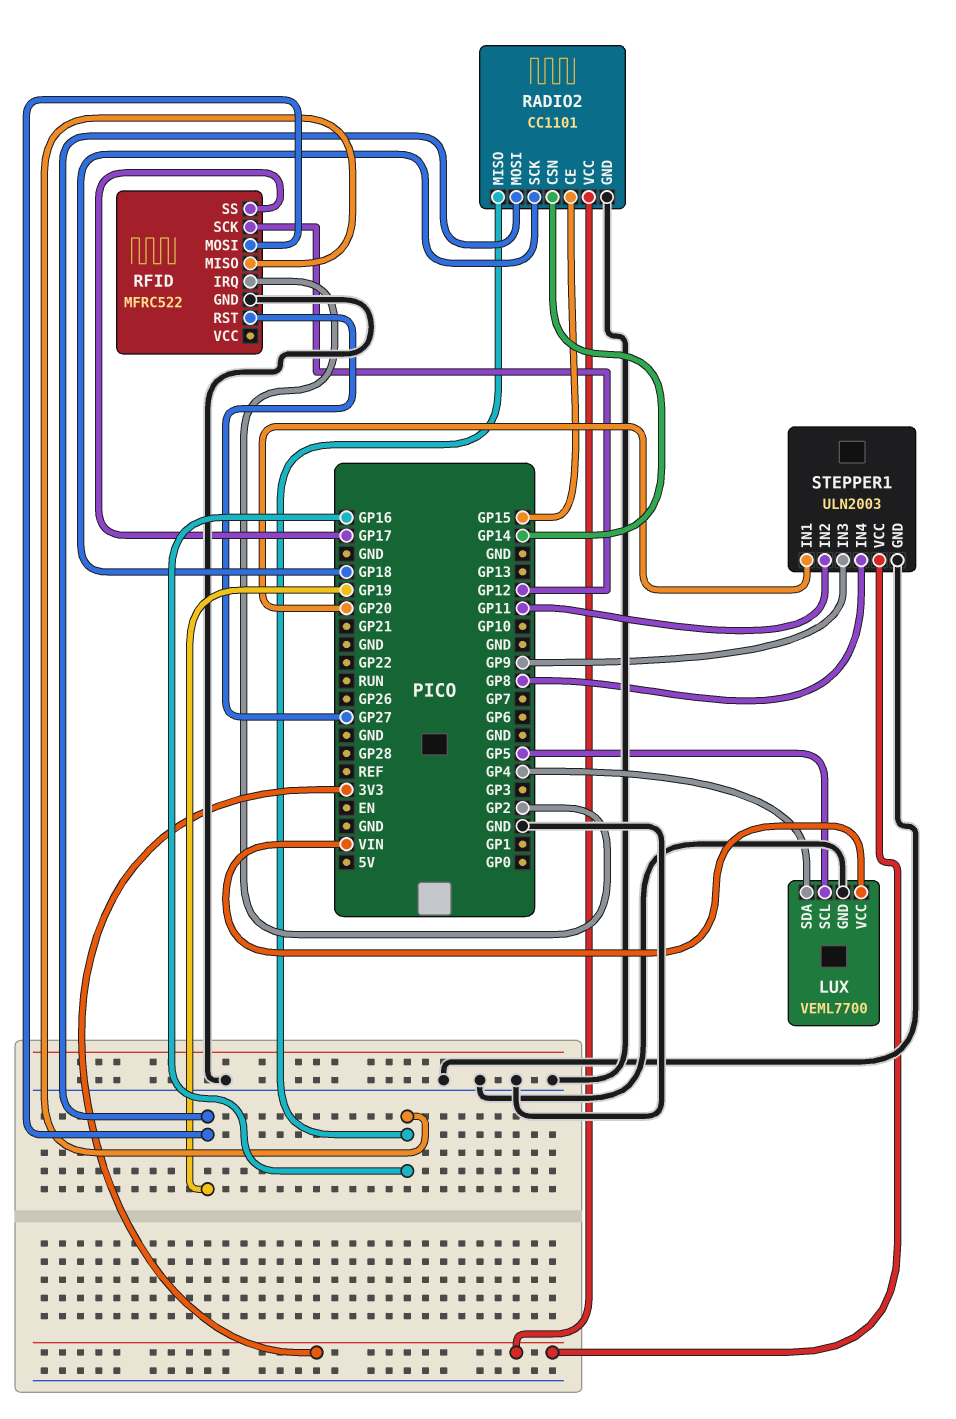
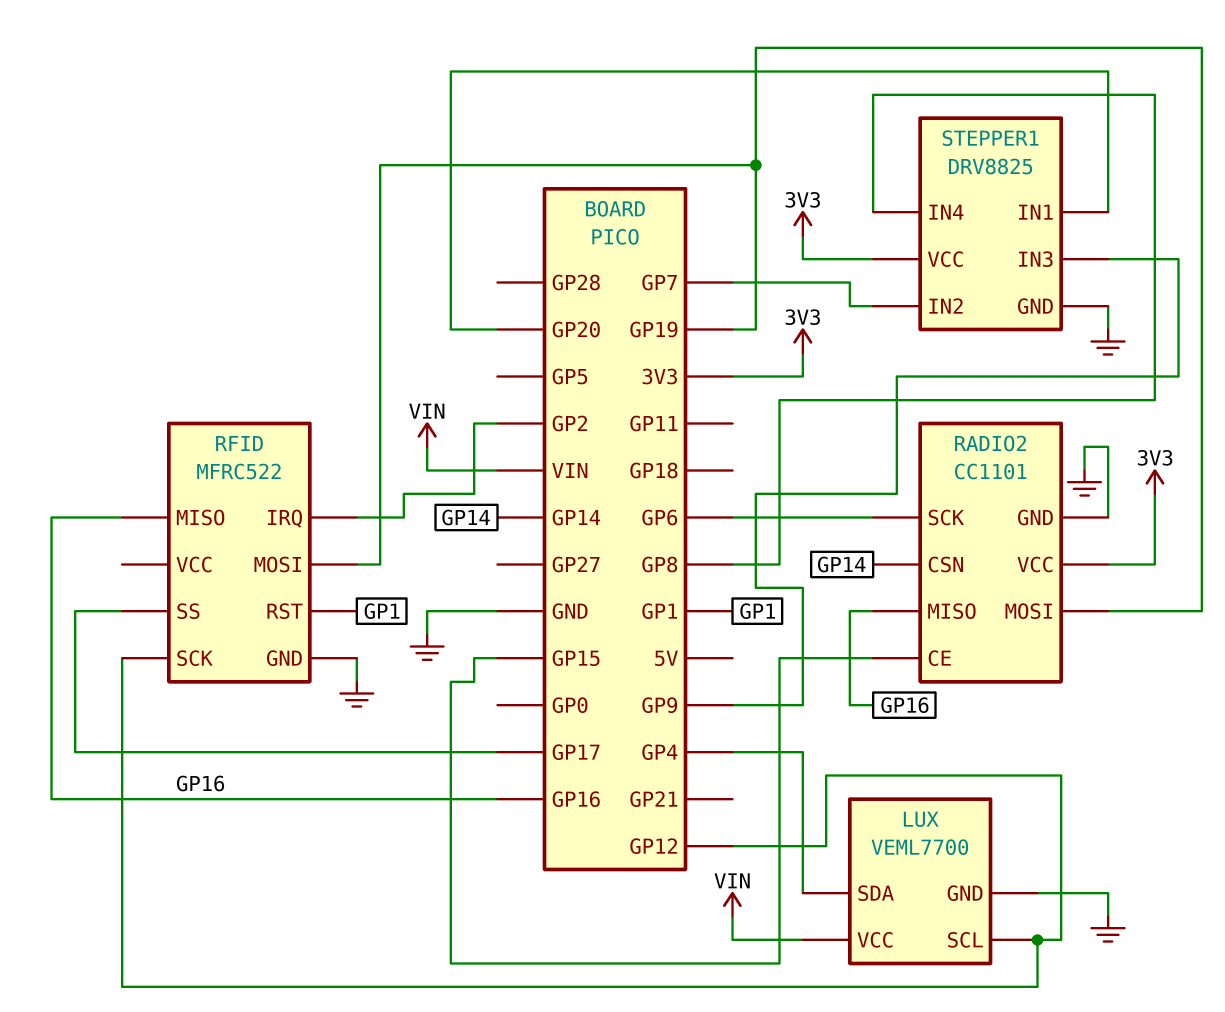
LUX pin SCL: GP5 -> GP12
RADIO2 pin SCK: GP18 -> GP6
RFID pin RST: GP27 -> GP1
STEPPER1: ULN2003 -> DRV8825
STEPPER1 pin IN2: GP11 -> GP7

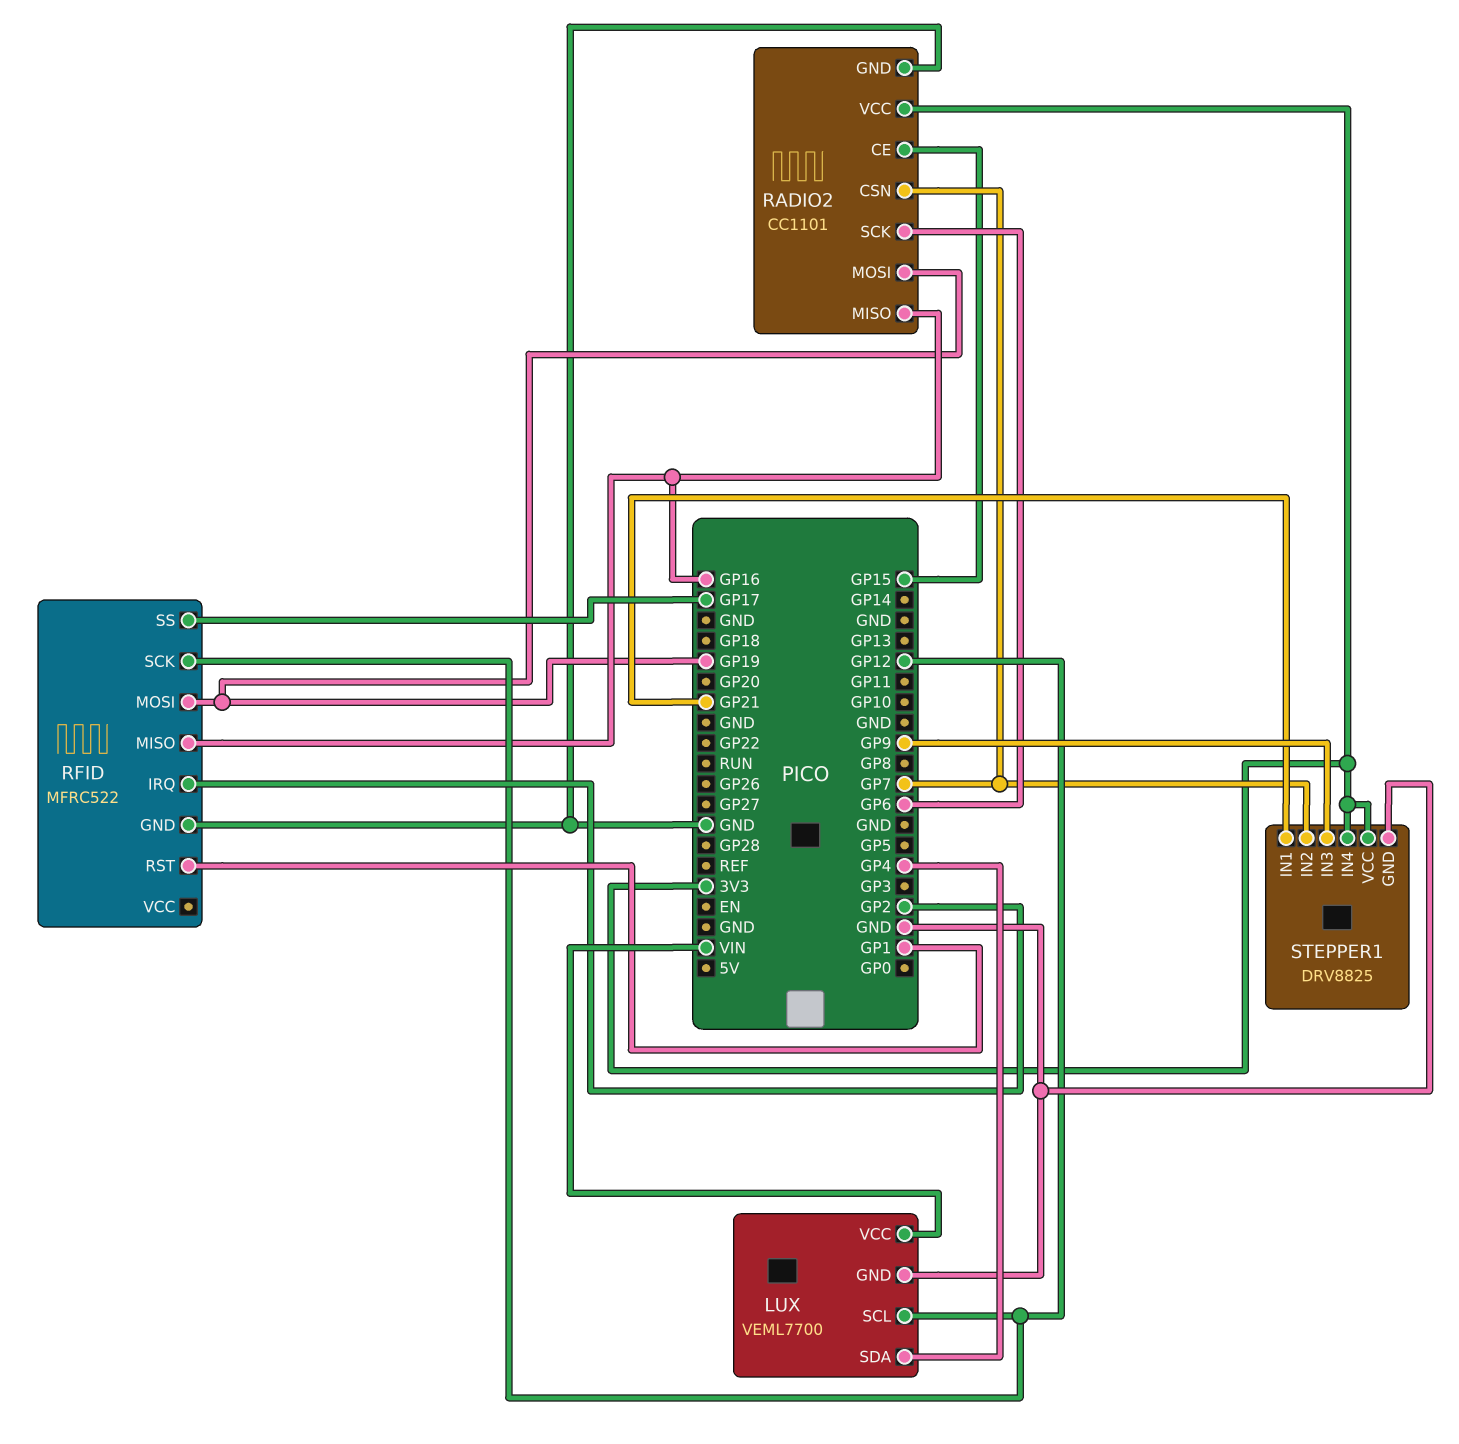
RADIO2 pin CSN: GP14 -> GP7
STEPPER1 pin IN1: GP20 -> GP21
STEPPER1 pin IN4: GP8 -> 3V3

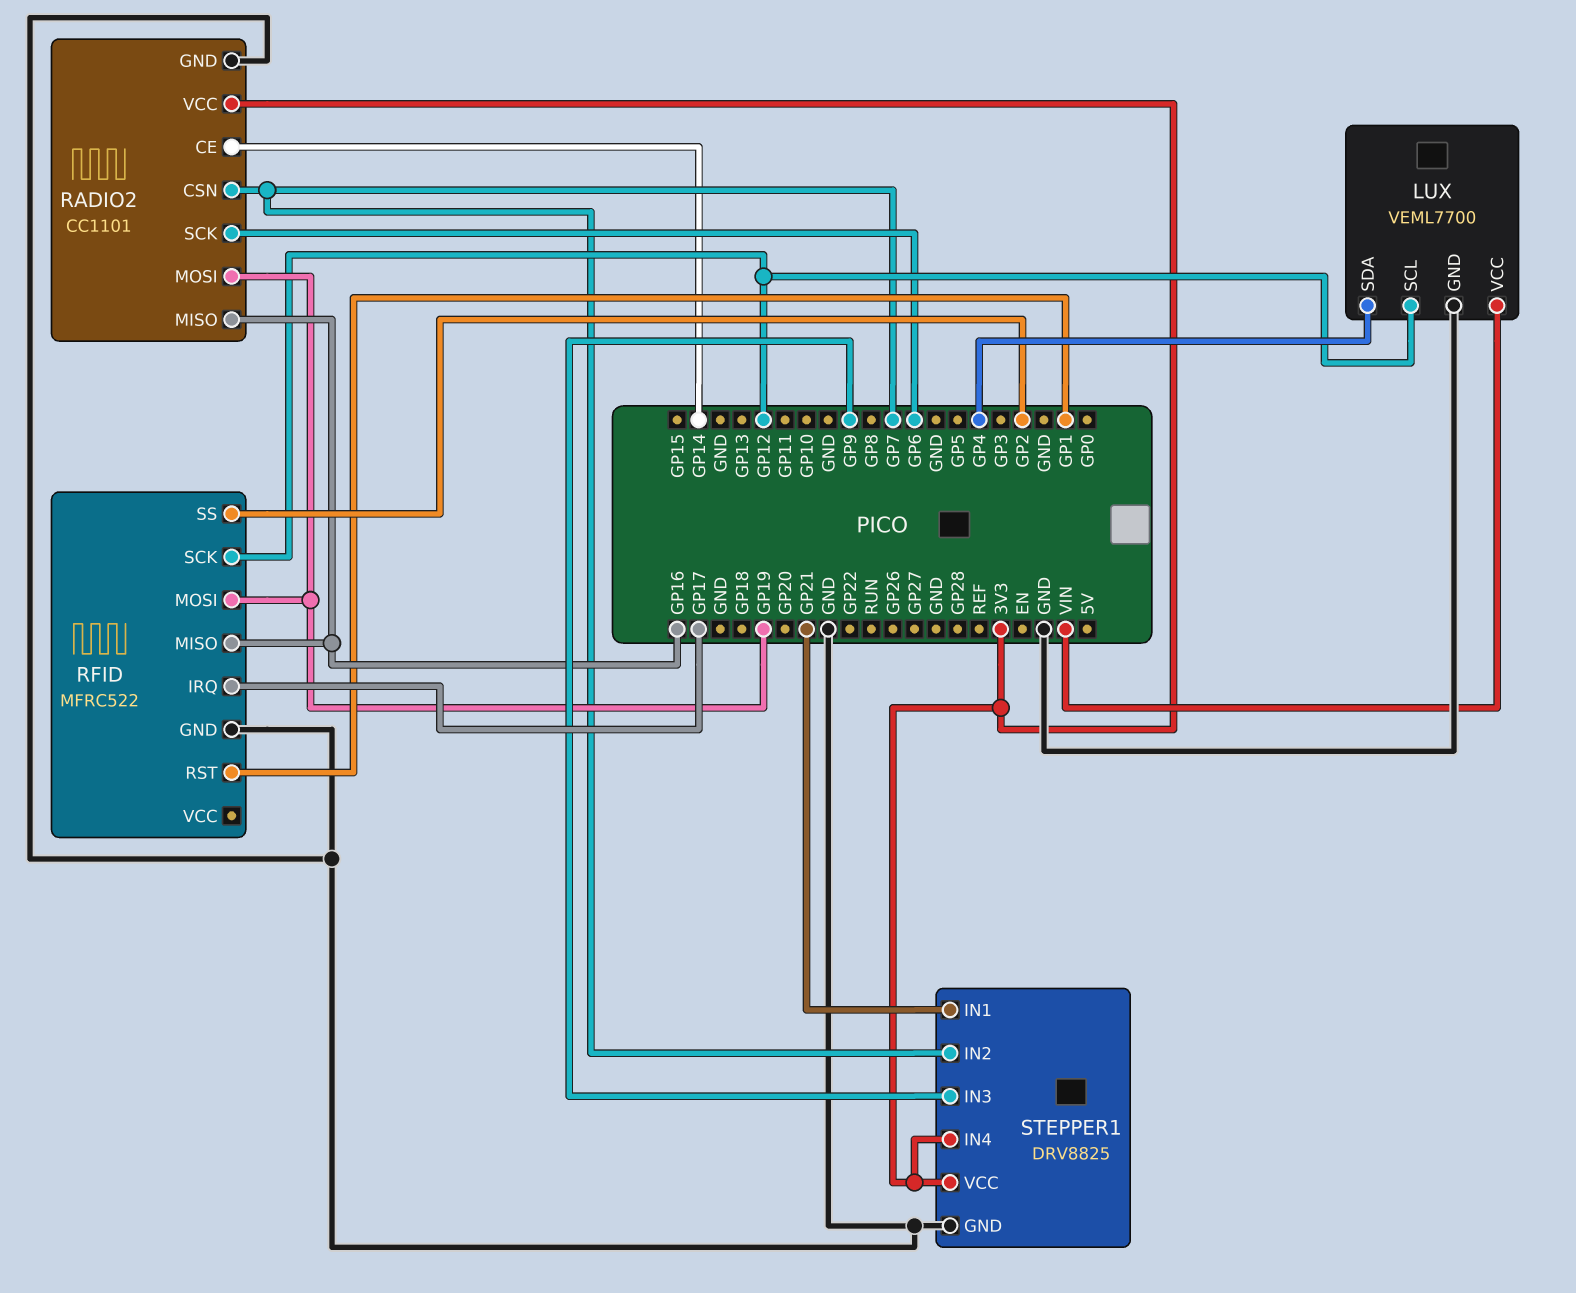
RADIO2 pin CE: GP15 -> GP14
RFID pin IRQ: GP2 -> GP17
RFID pin SS: GP17 -> GP2

